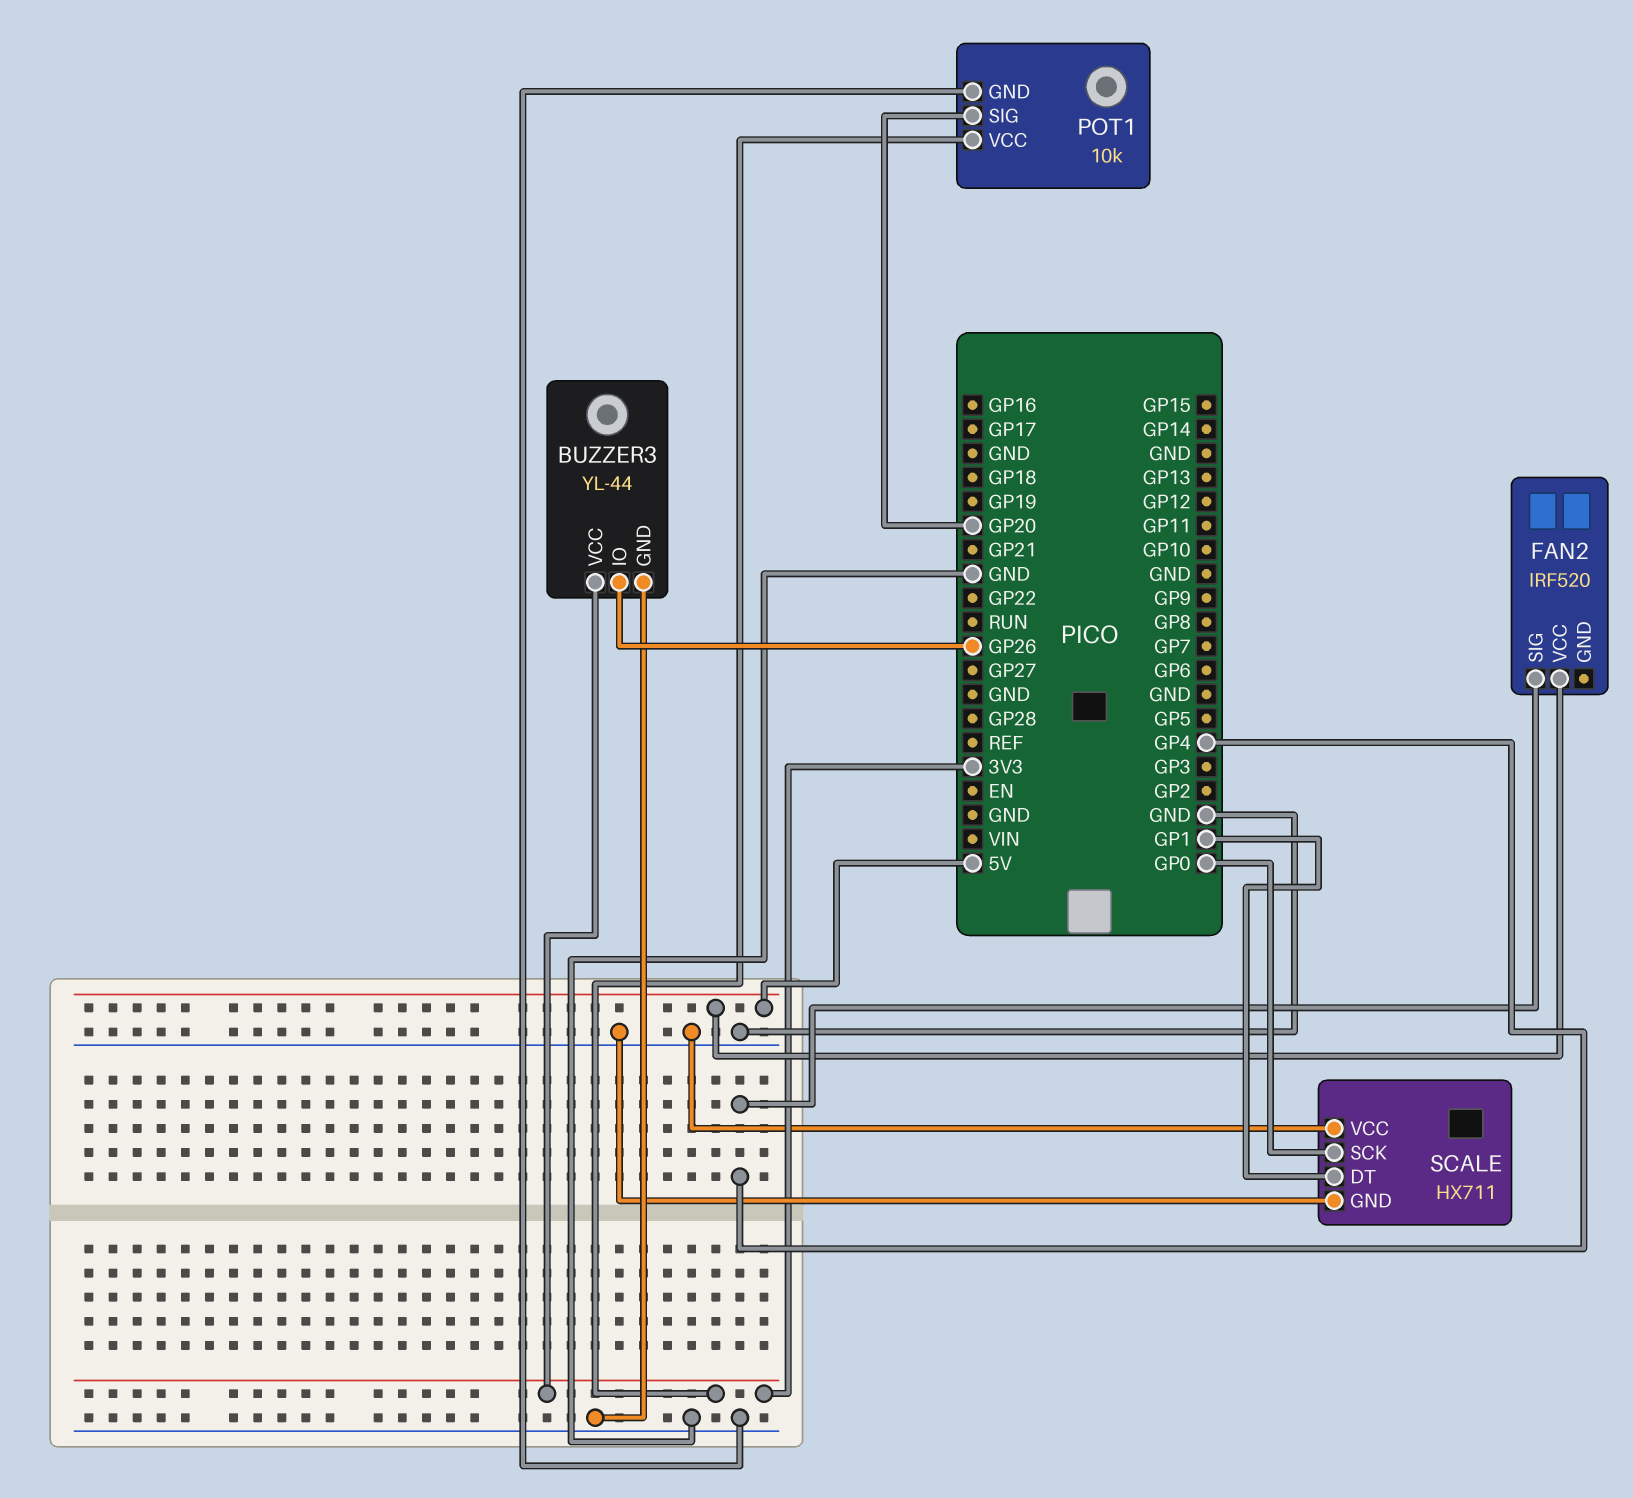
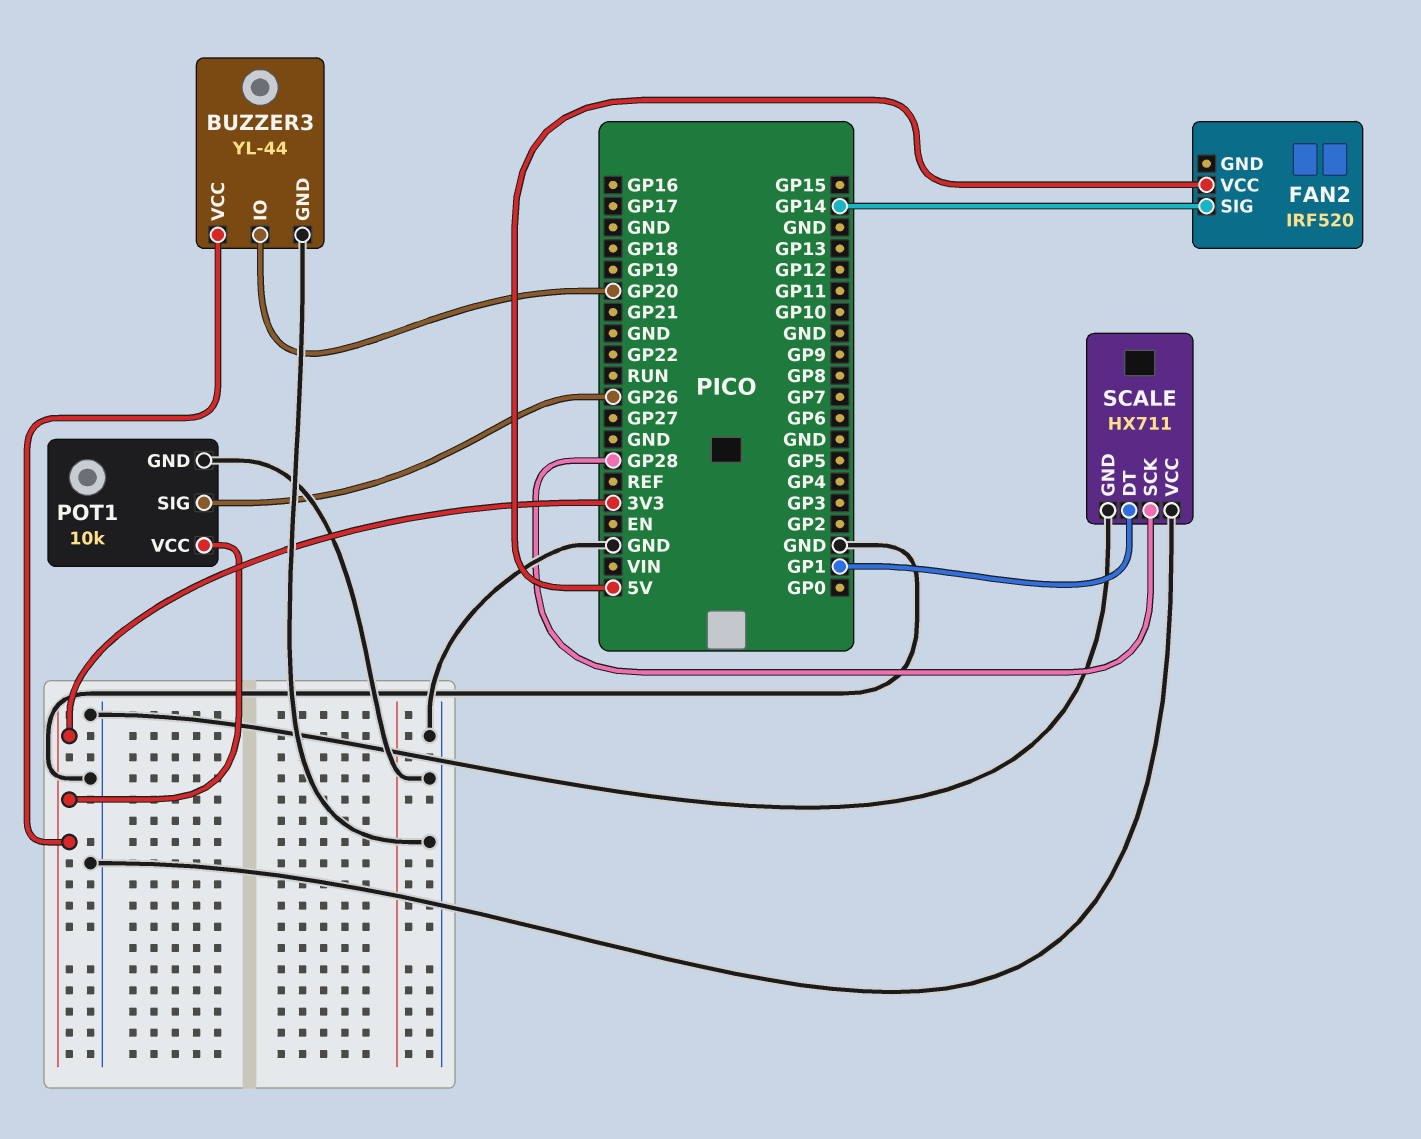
BUZZER3 pin IO: GP26 -> GP20
FAN2 pin SIG: GP4 -> GP14
POT1 pin SIG: GP20 -> GP26
SCALE pin SCK: GP0 -> GP28

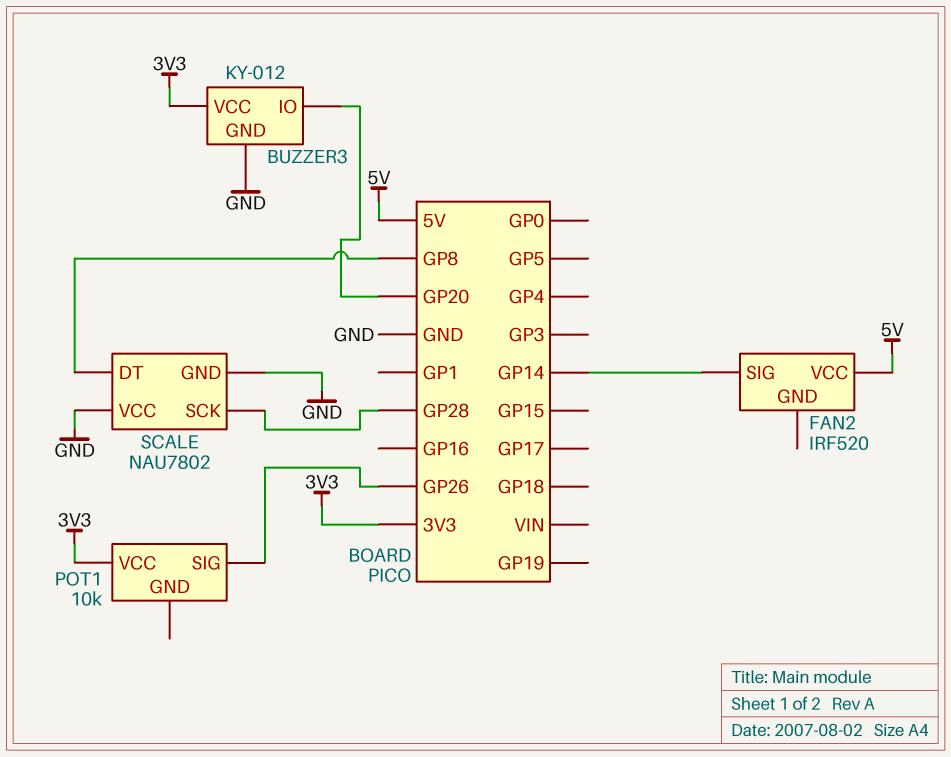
BUZZER3: YL-44 -> KY-012
POT1 pin GND: GND -> none
SCALE: HX711 -> NAU7802
SCALE pin DT: GP1 -> GP8

